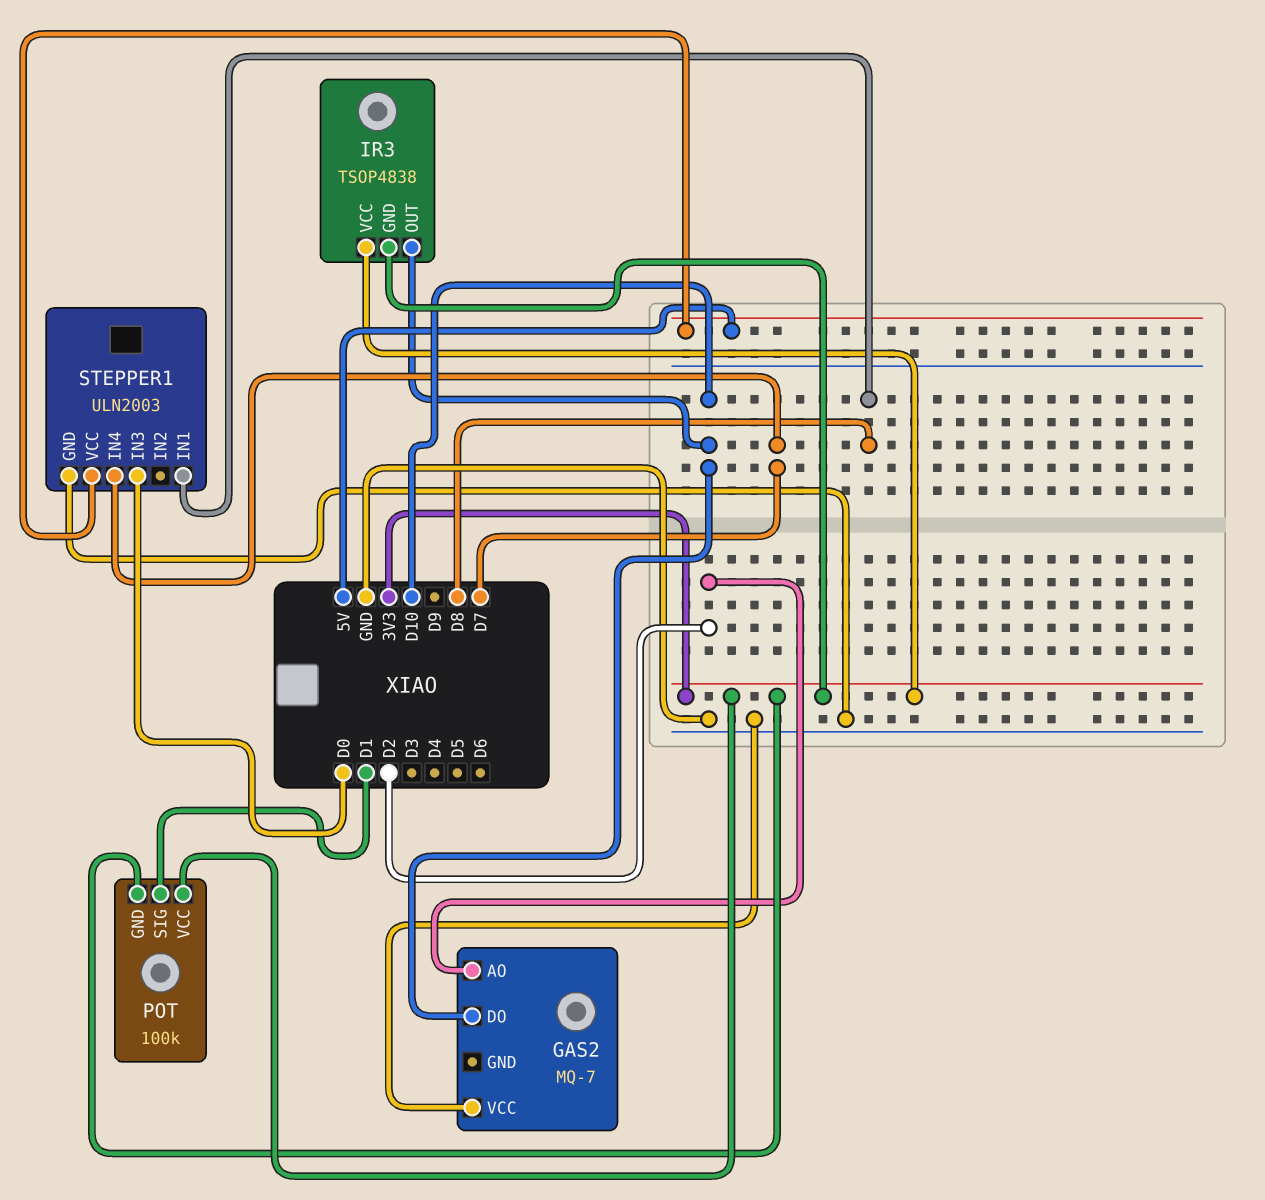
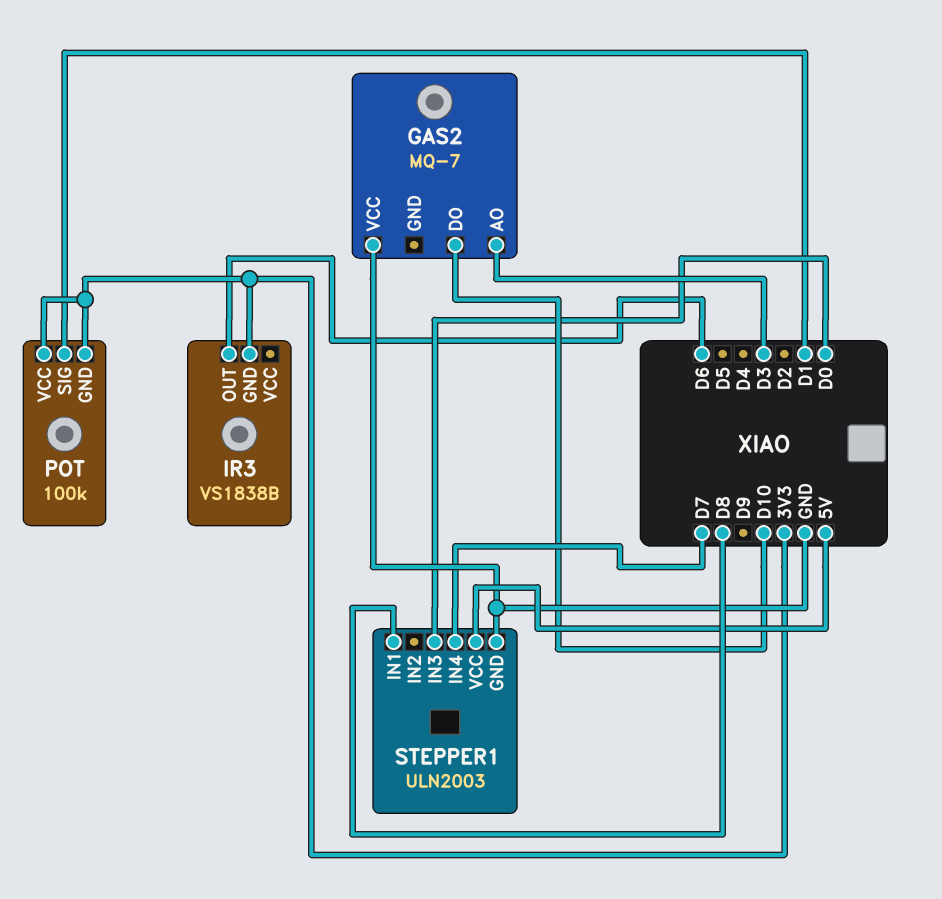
GAS2 pin AO: D2 -> D3
IR3: TSOP4838 -> VS1838B
IR3 pin OUT: D10 -> D6
IR3 pin VCC: 3V3 -> none

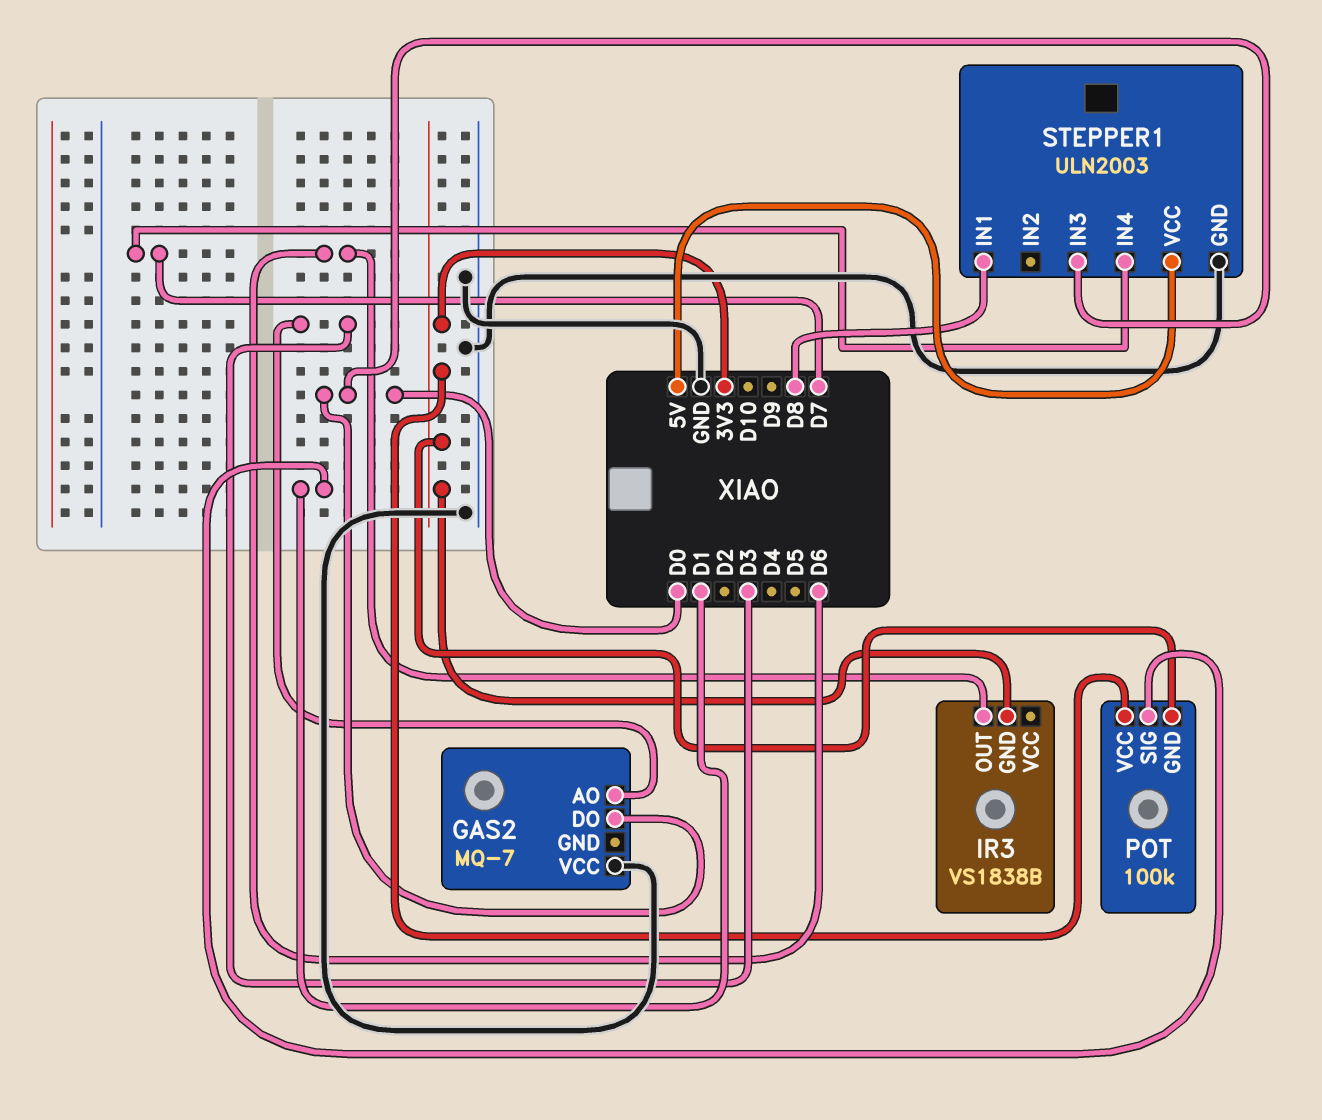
GAS2 pin DO: D10 -> D0

